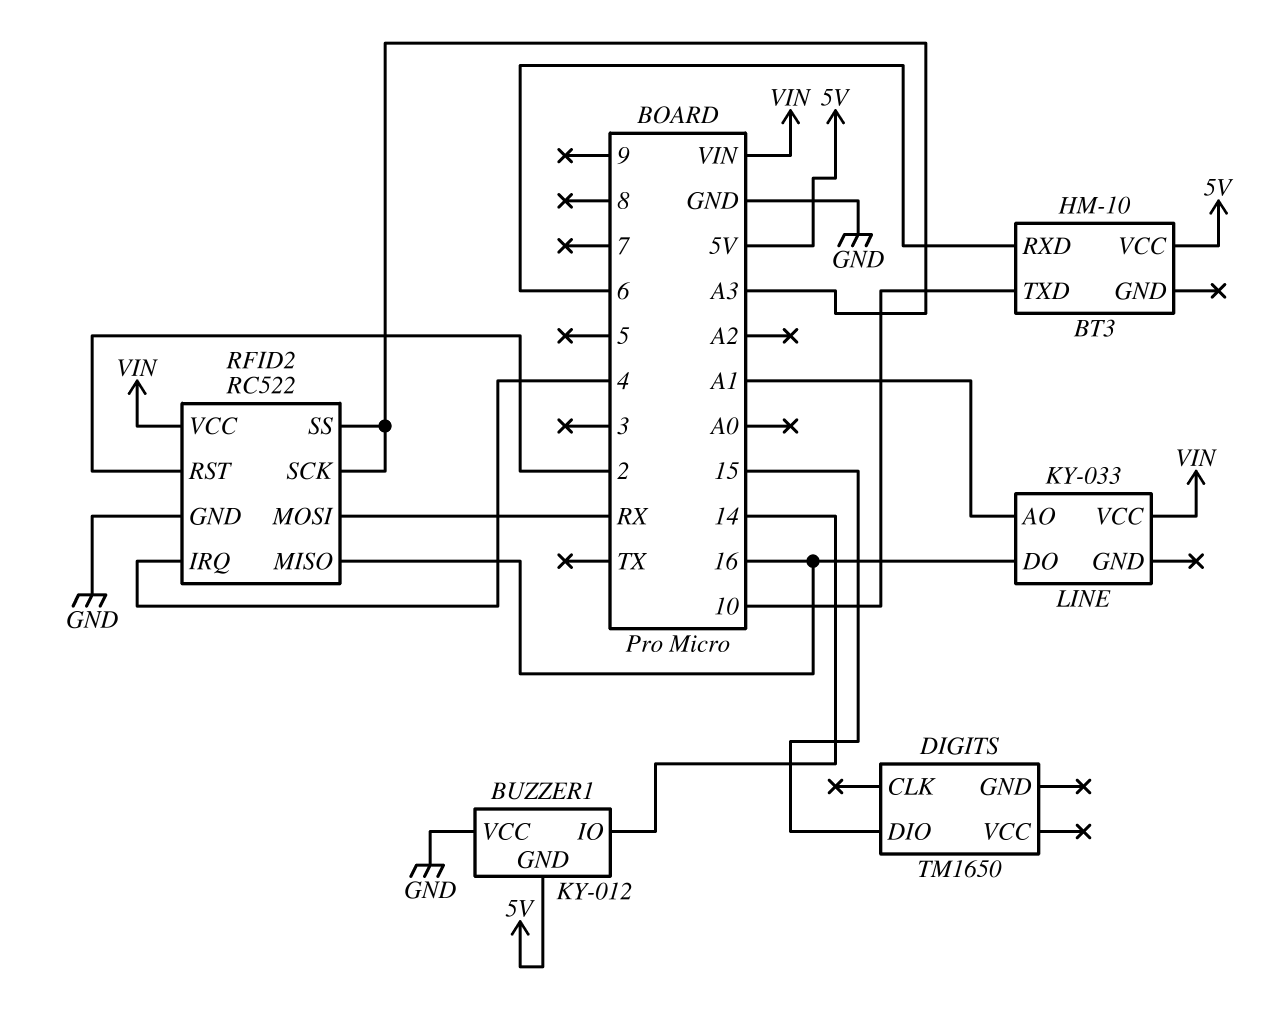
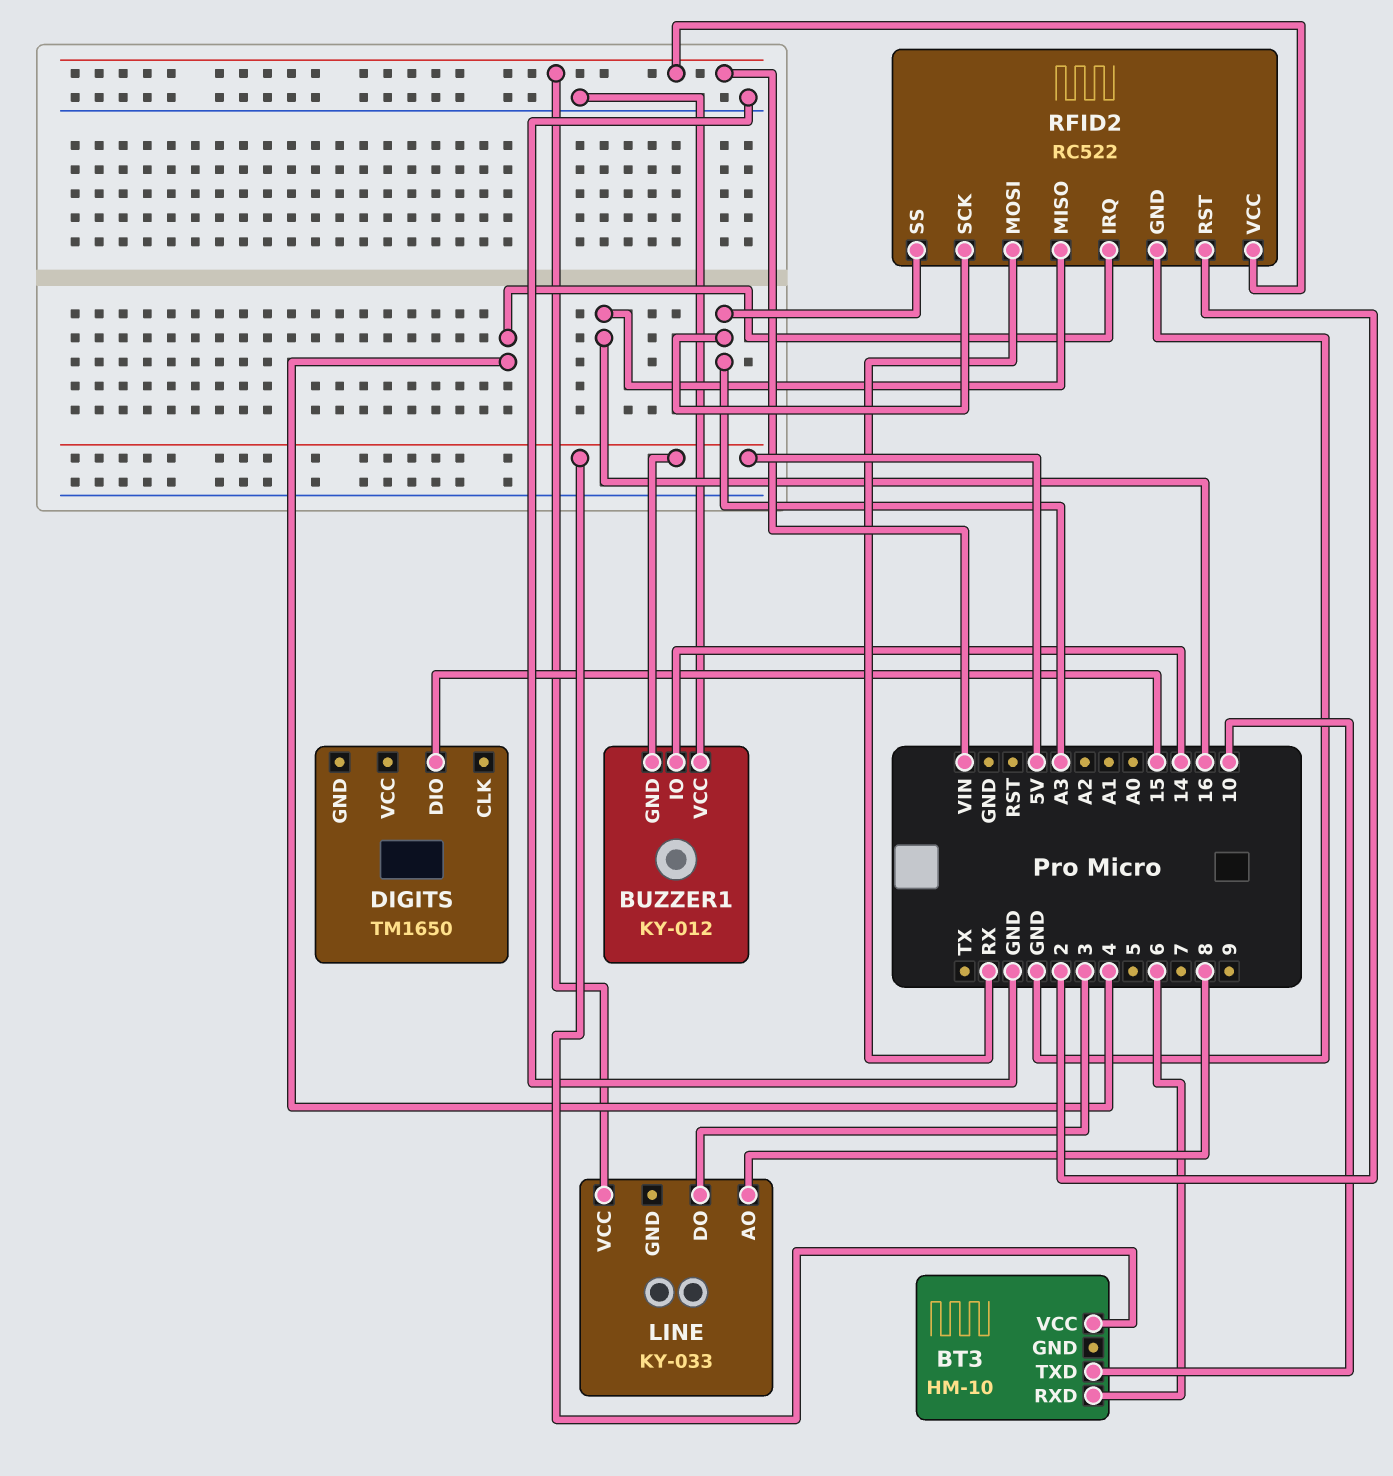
LINE pin AO: A1 -> 8
LINE pin DO: 16 -> 3

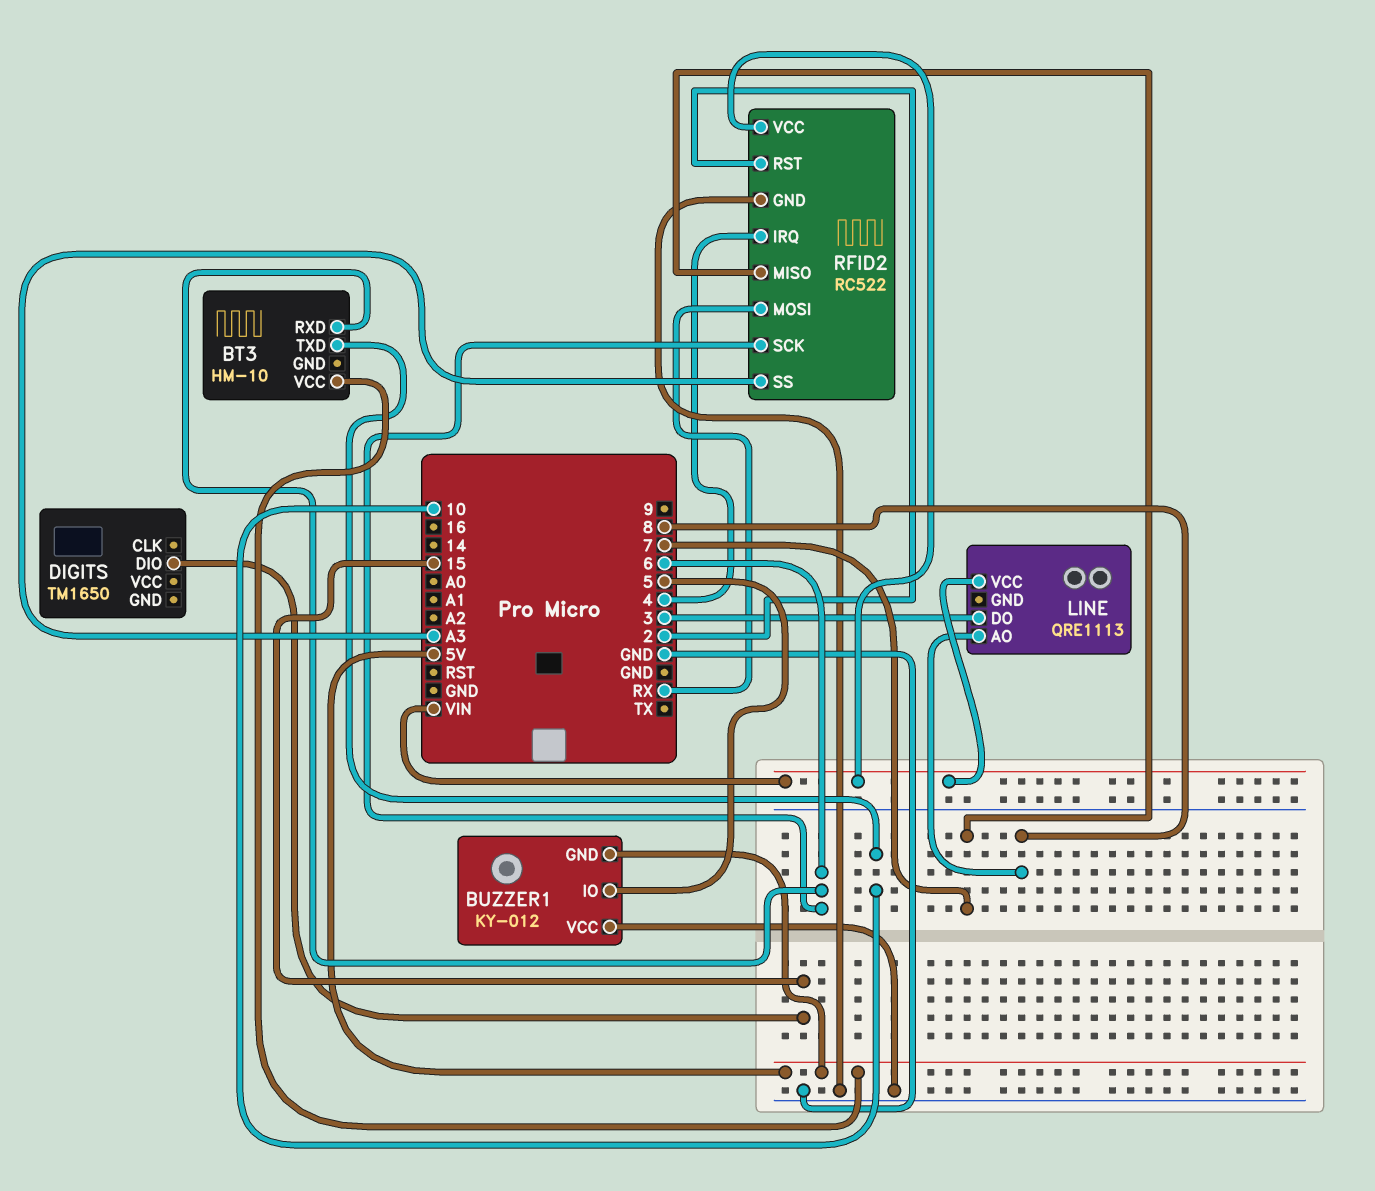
BUZZER1 pin IO: 14 -> 5
LINE: KY-033 -> QRE1113
RFID2 pin MISO: 16 -> 7
RFID2 pin SCK: A3 -> 6

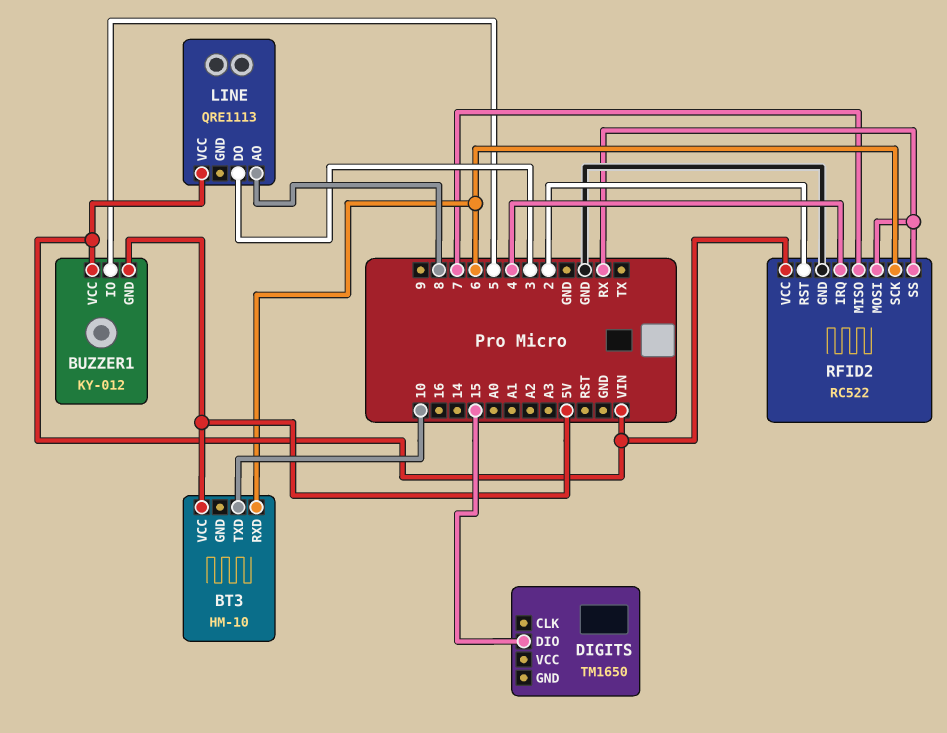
BUZZER1 pin VCC: GND -> VIN
RFID2 pin SS: A3 -> RX

